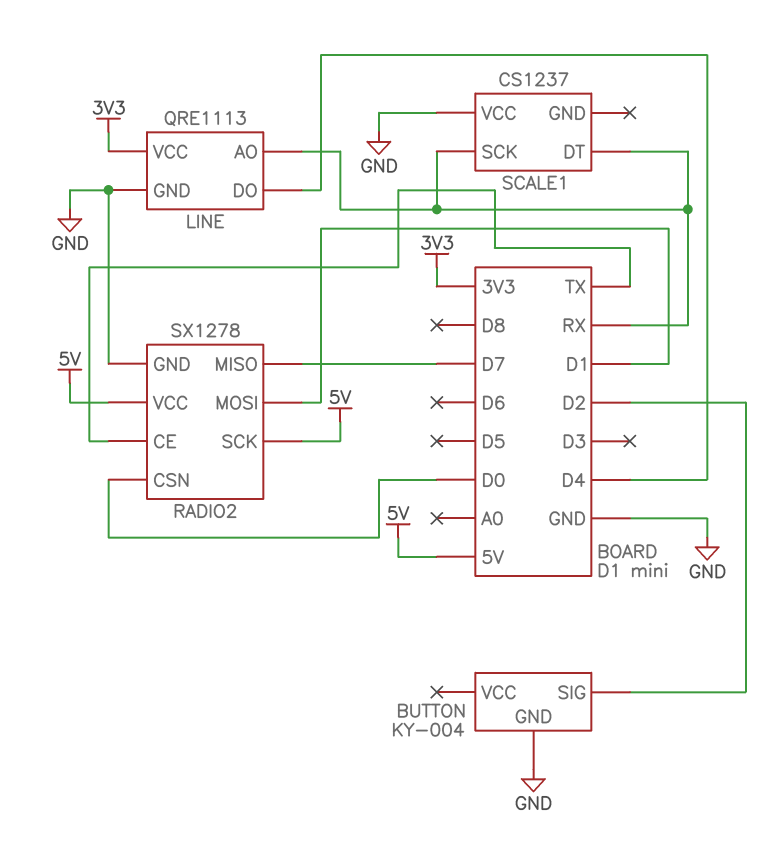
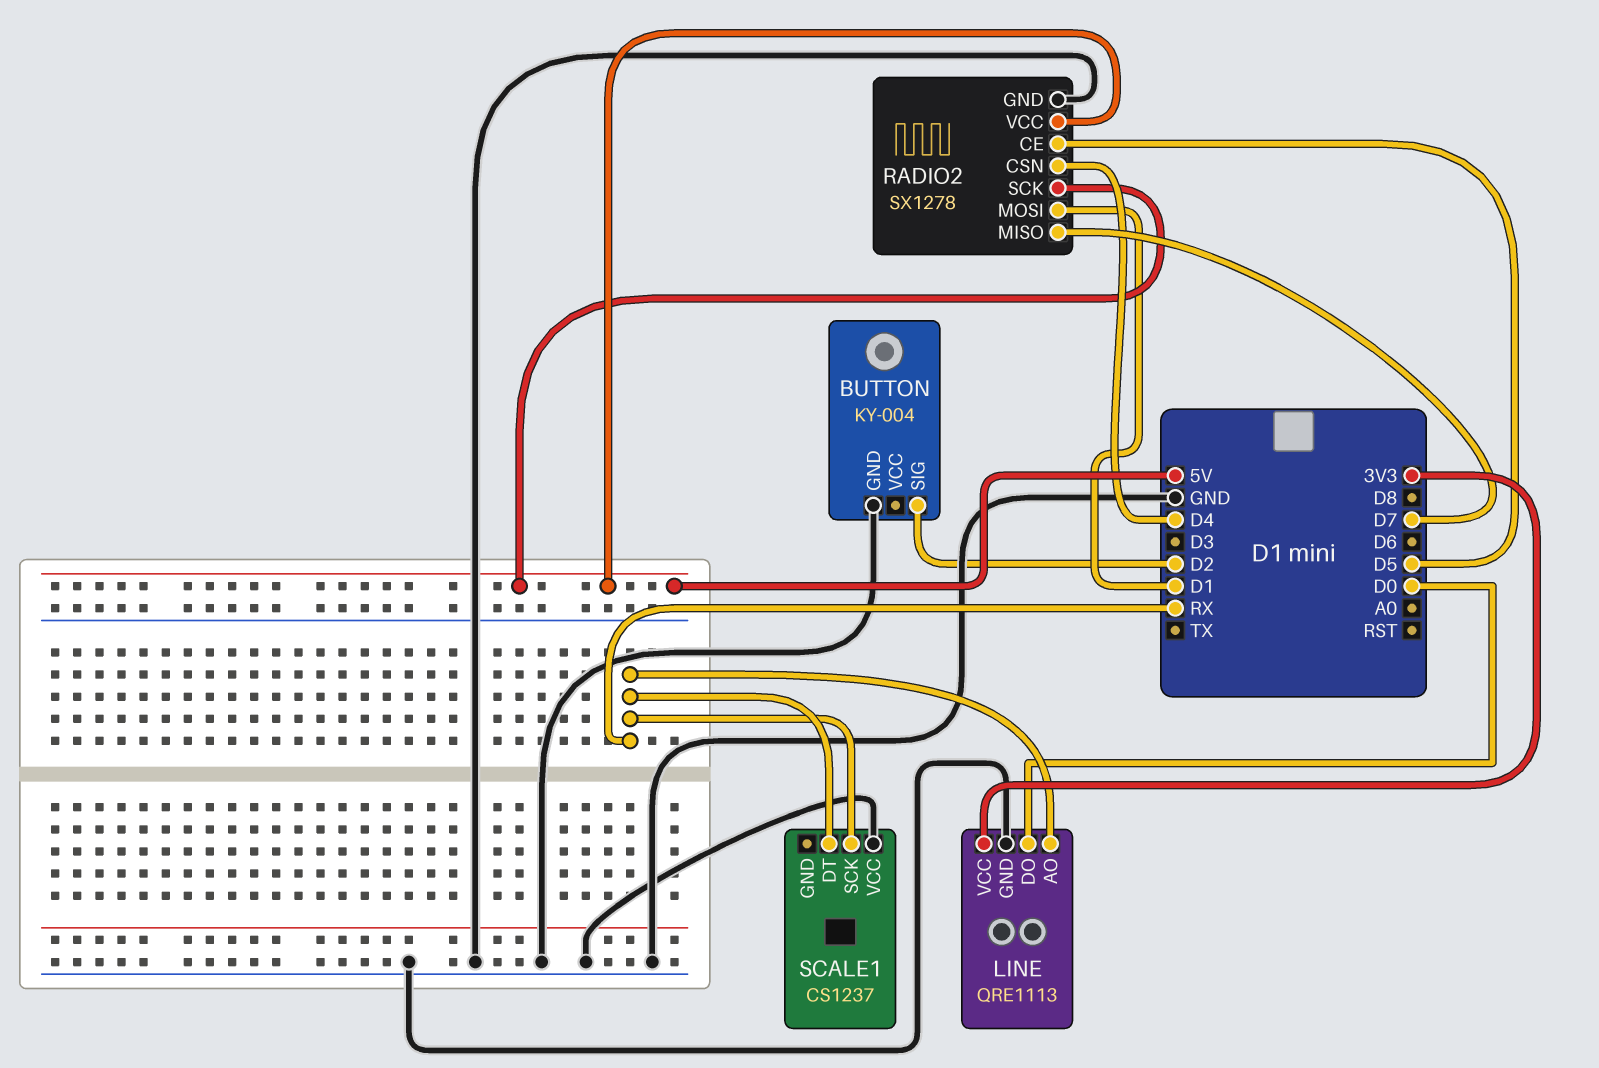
LINE pin DO: D4 -> D0
RADIO2 pin CE: TX -> D5
RADIO2 pin CSN: D0 -> D4

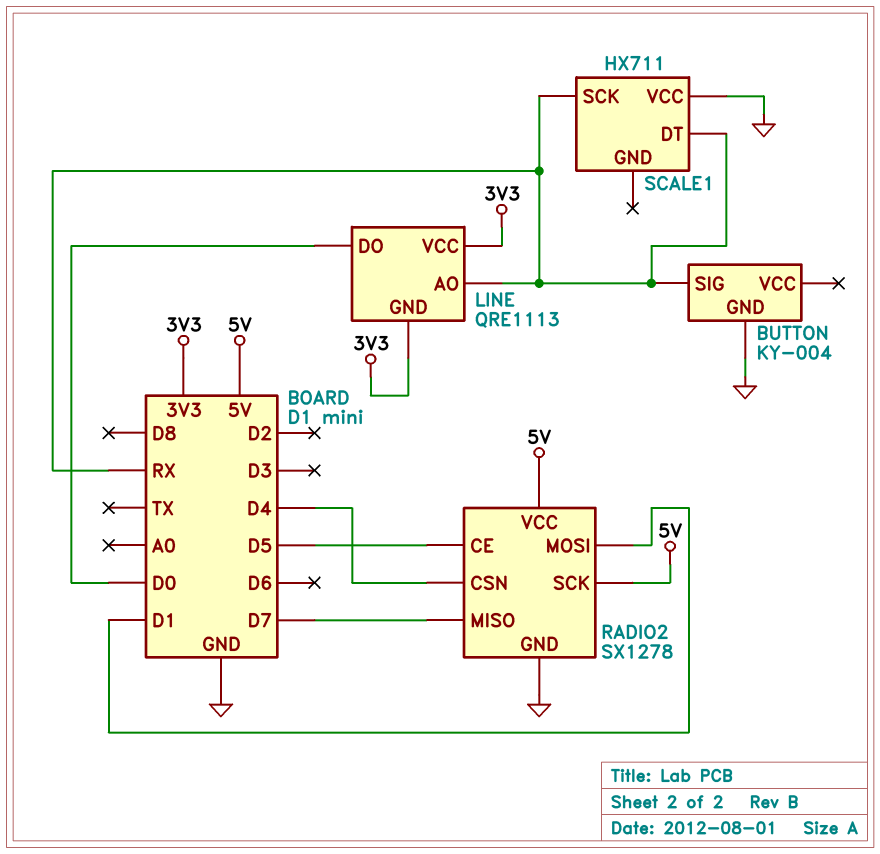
BUTTON pin SIG: D2 -> RX
LINE pin GND: GND -> 3V3
SCALE1: CS1237 -> HX711

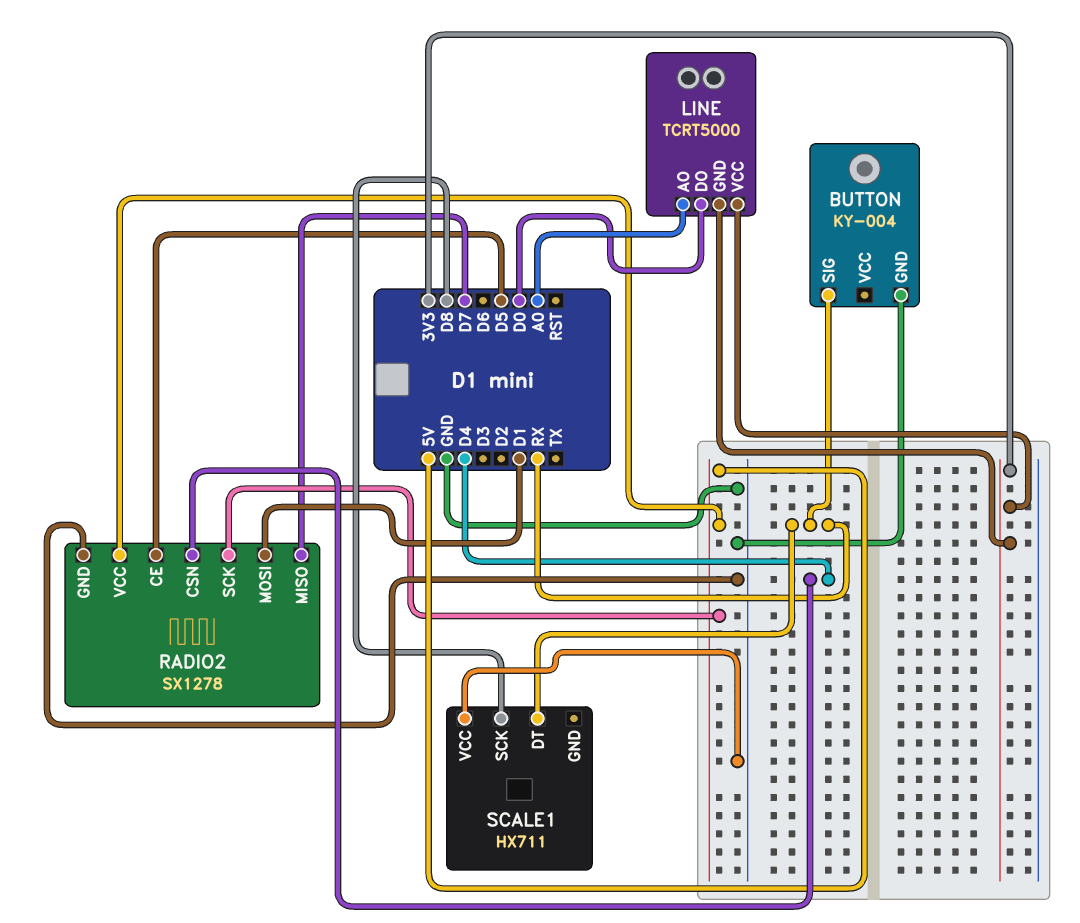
LINE: QRE1113 -> TCRT5000
LINE pin AO: RX -> A0
SCALE1 pin SCK: RX -> D8

